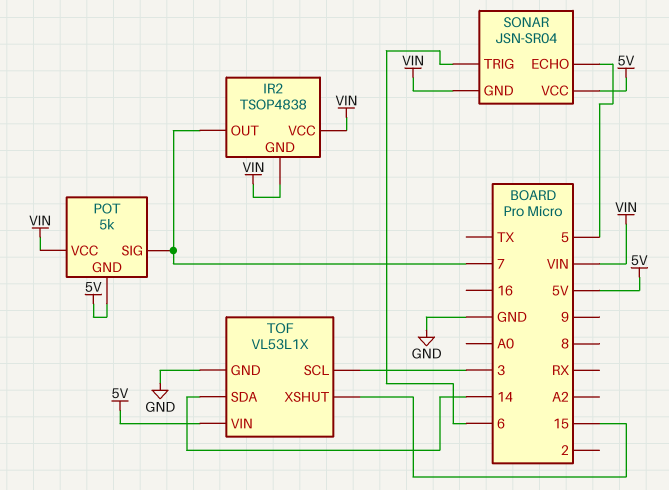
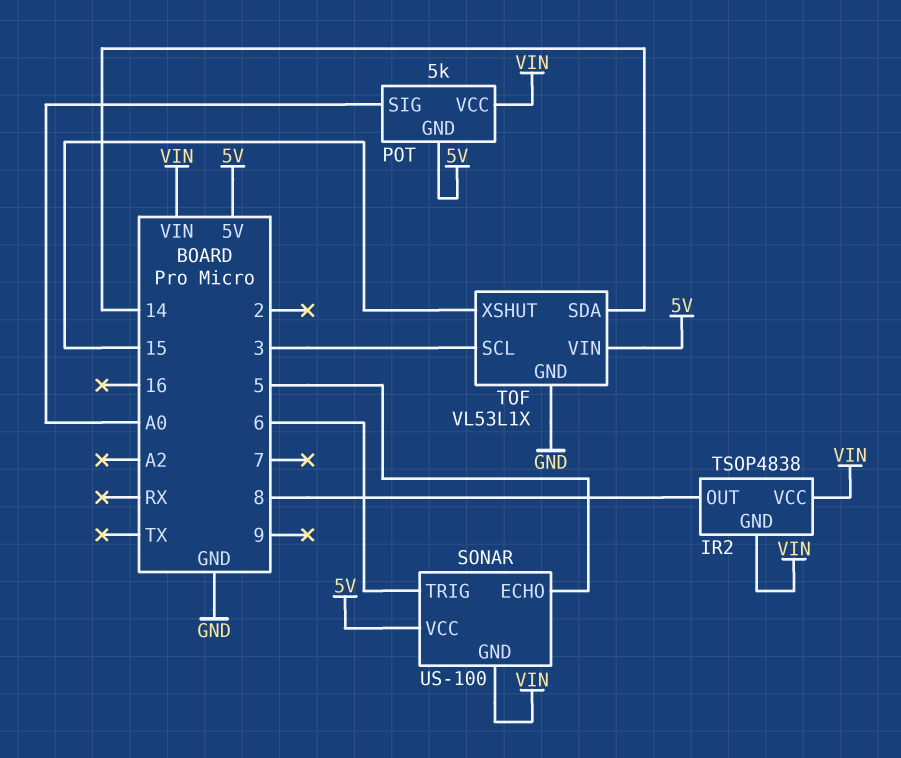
IR2 pin OUT: 7 -> 8
POT pin SIG: 7 -> A0
SONAR: JSN-SR04 -> US-100

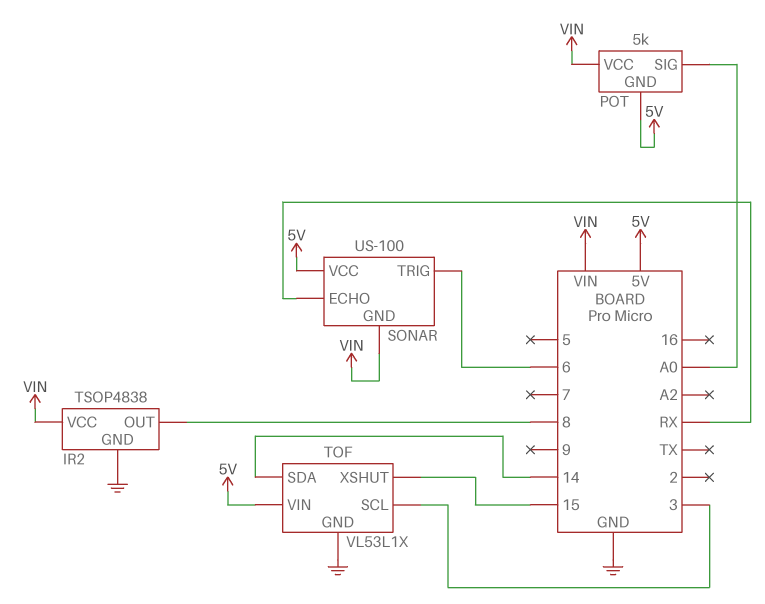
IR2 pin GND: VIN -> GND
SONAR pin ECHO: 5 -> RX

